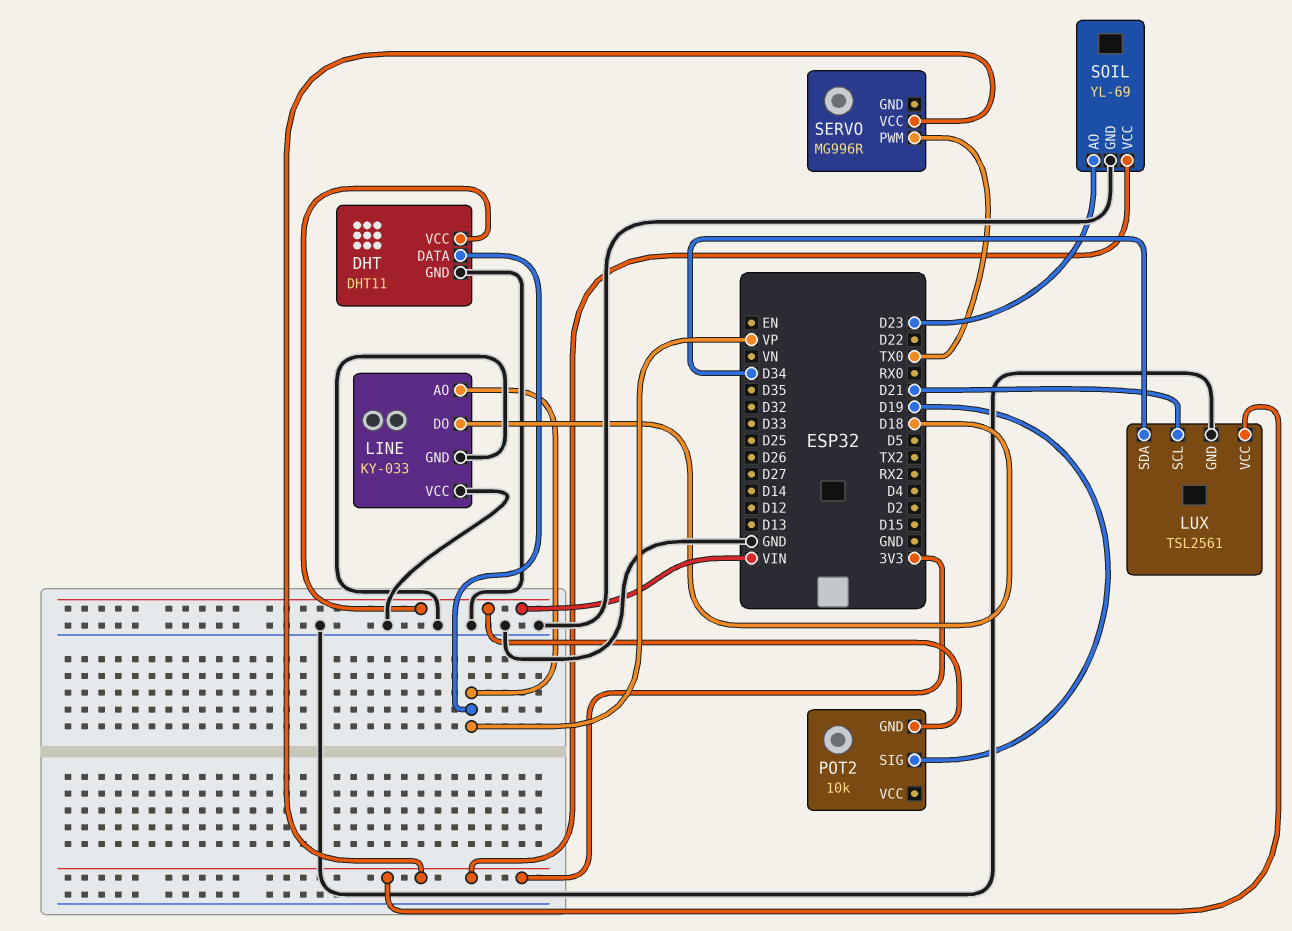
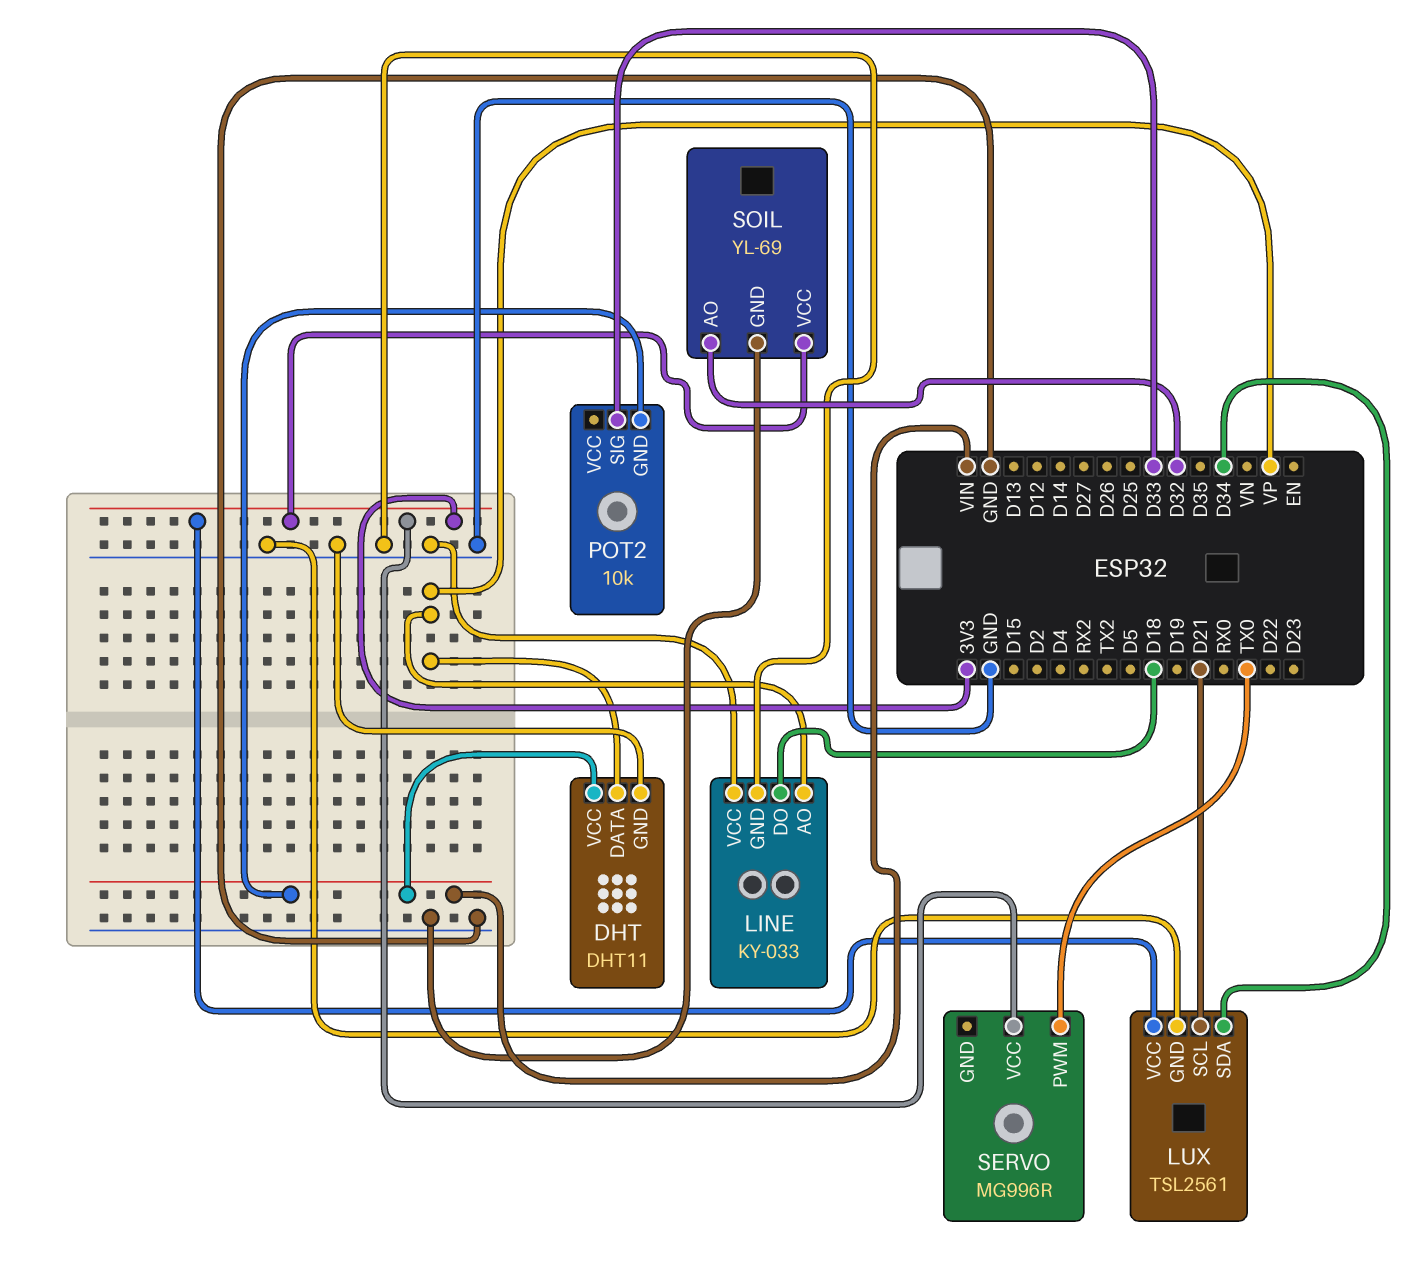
POT2 pin SIG: D19 -> D33
SOIL pin AO: D23 -> D32

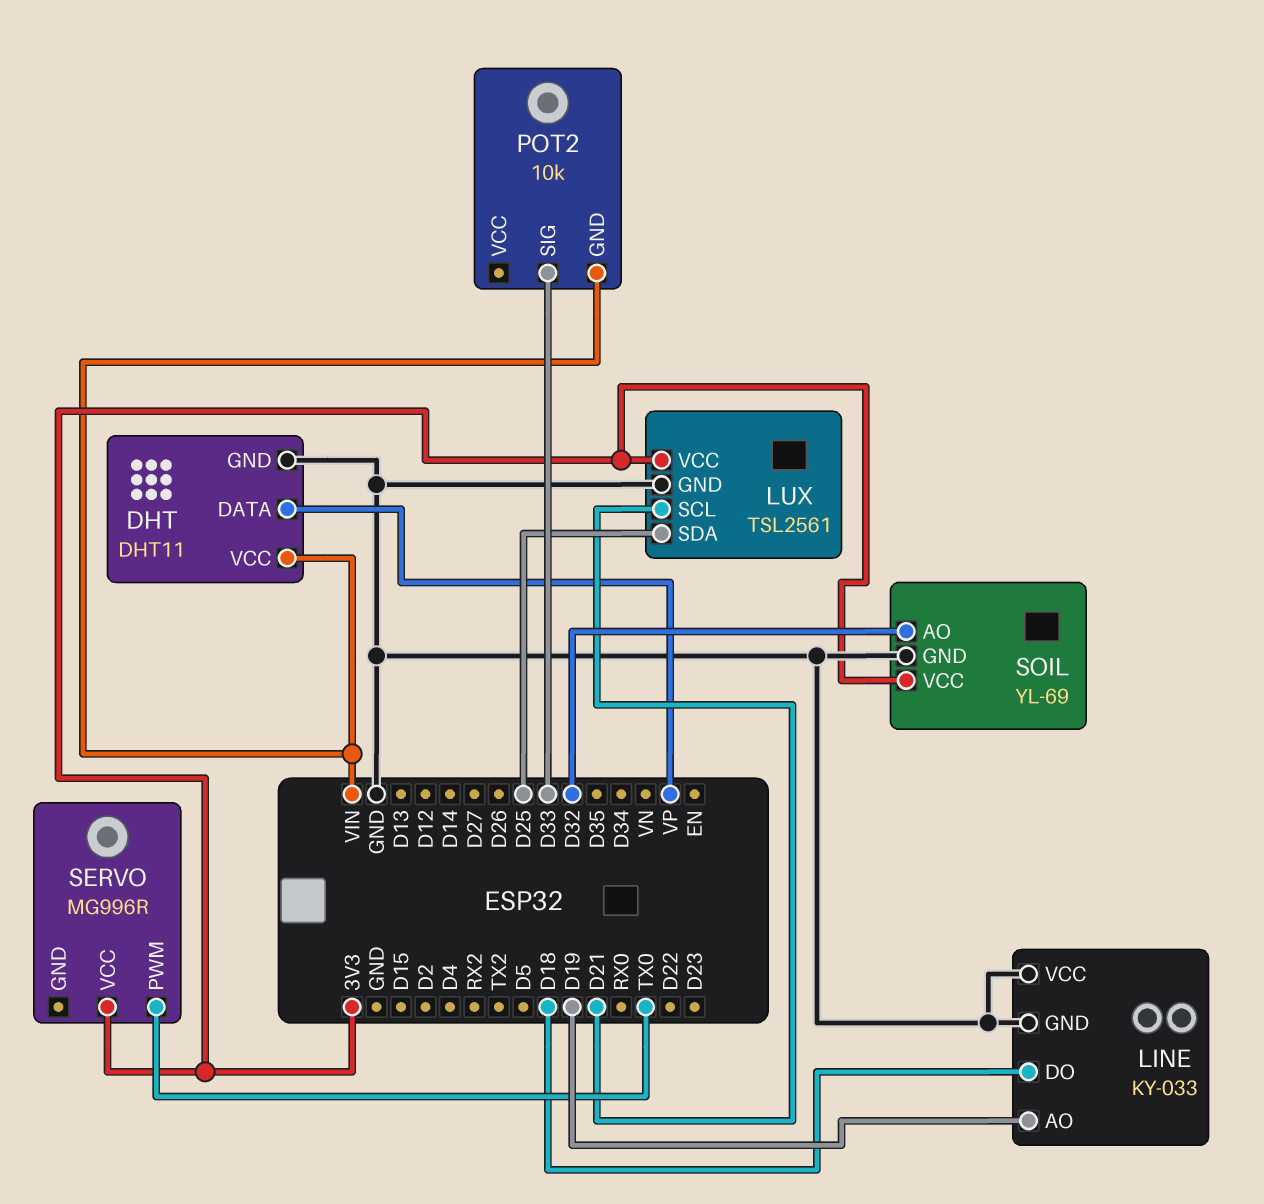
LINE pin AO: VP -> D19
LUX pin SDA: D34 -> D25

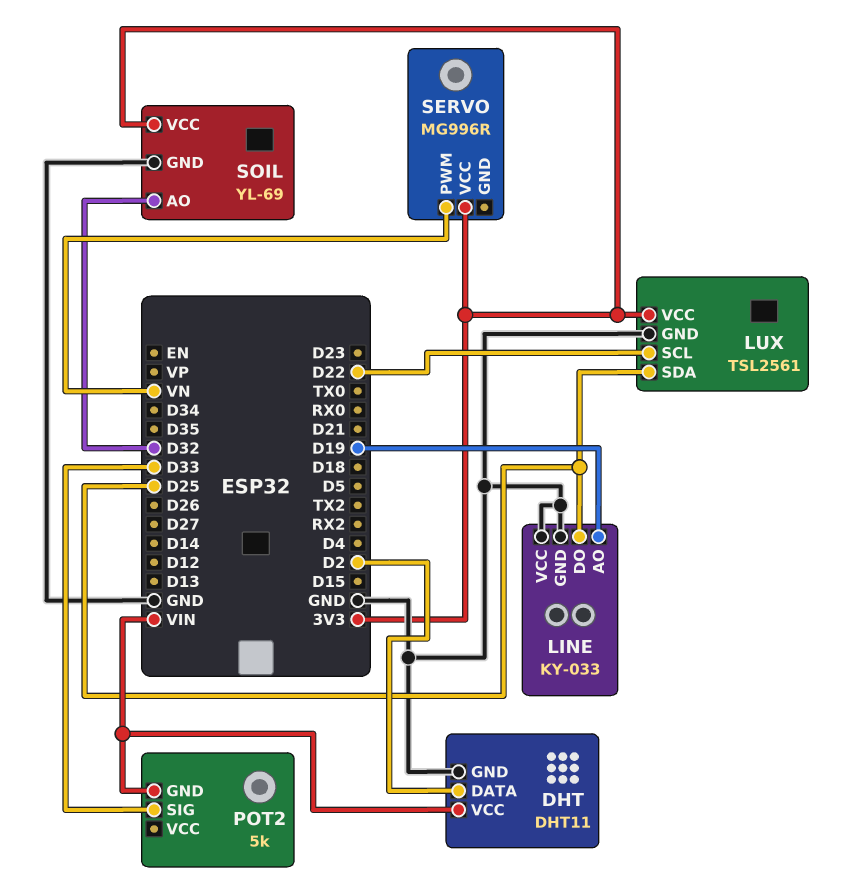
DHT pin DATA: VP -> D2
LINE pin DO: D18 -> D25
LUX pin SCL: D21 -> D22
POT2: 10k -> 5k
SERVO pin PWM: TX0 -> VN

